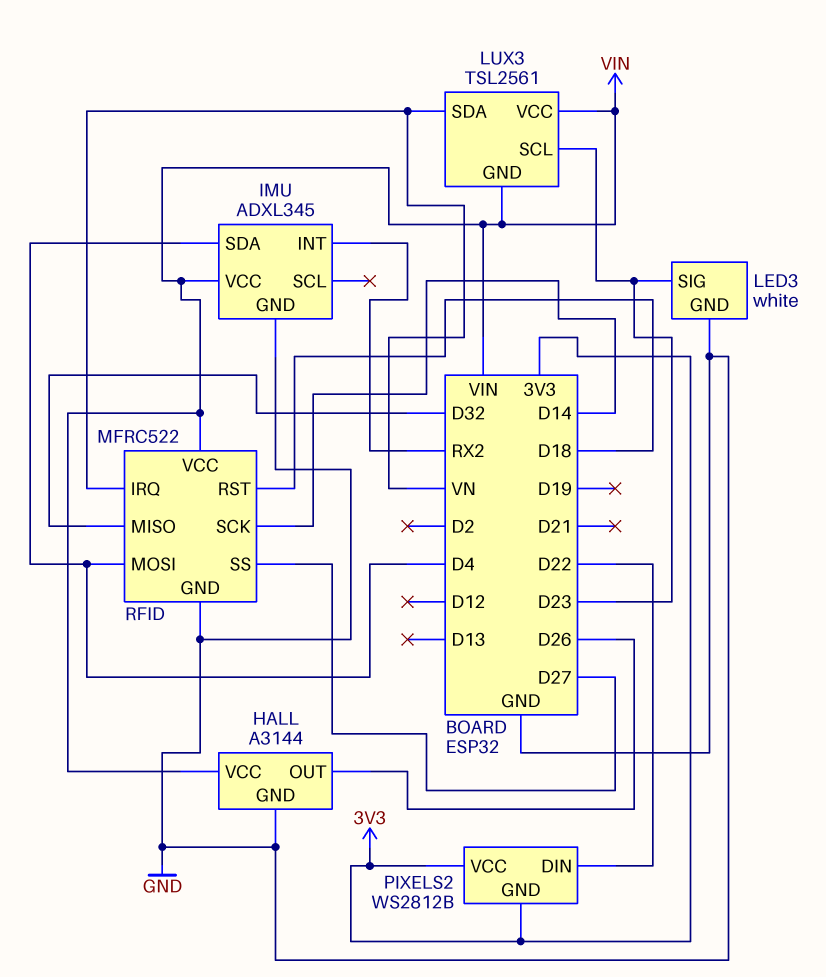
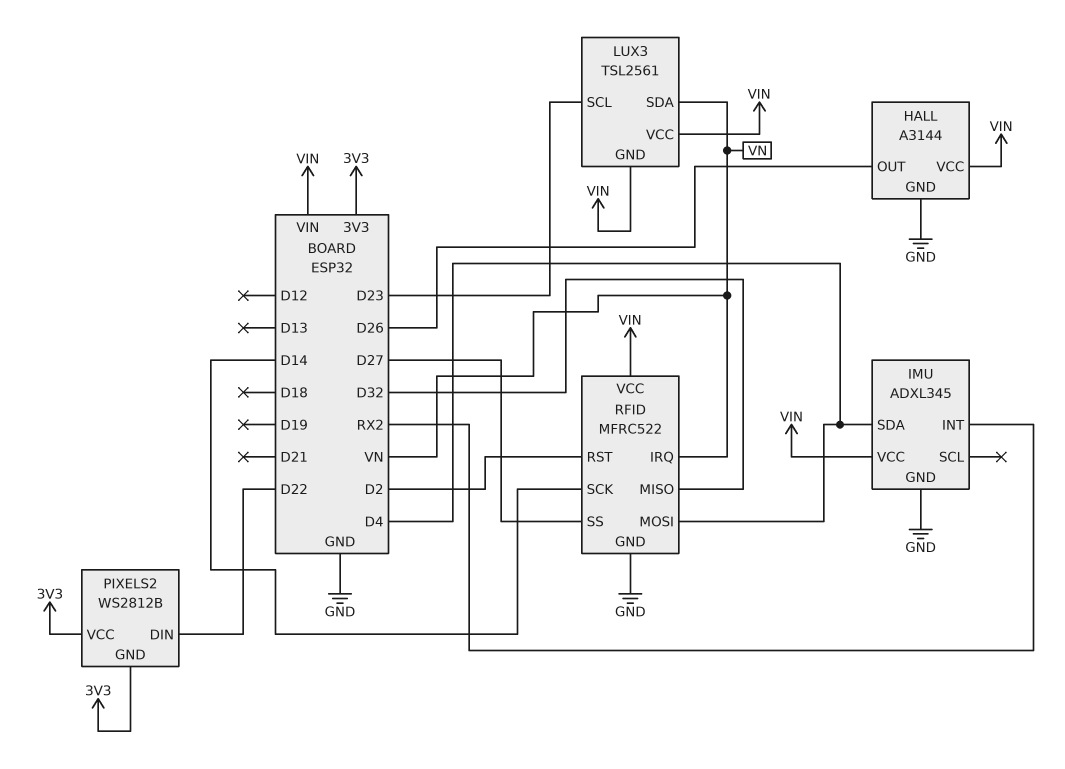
LED3: white -> none
LED3 pin GND: GND -> none
LED3 pin SIG: D23 -> none
RFID pin RST: D18 -> D2

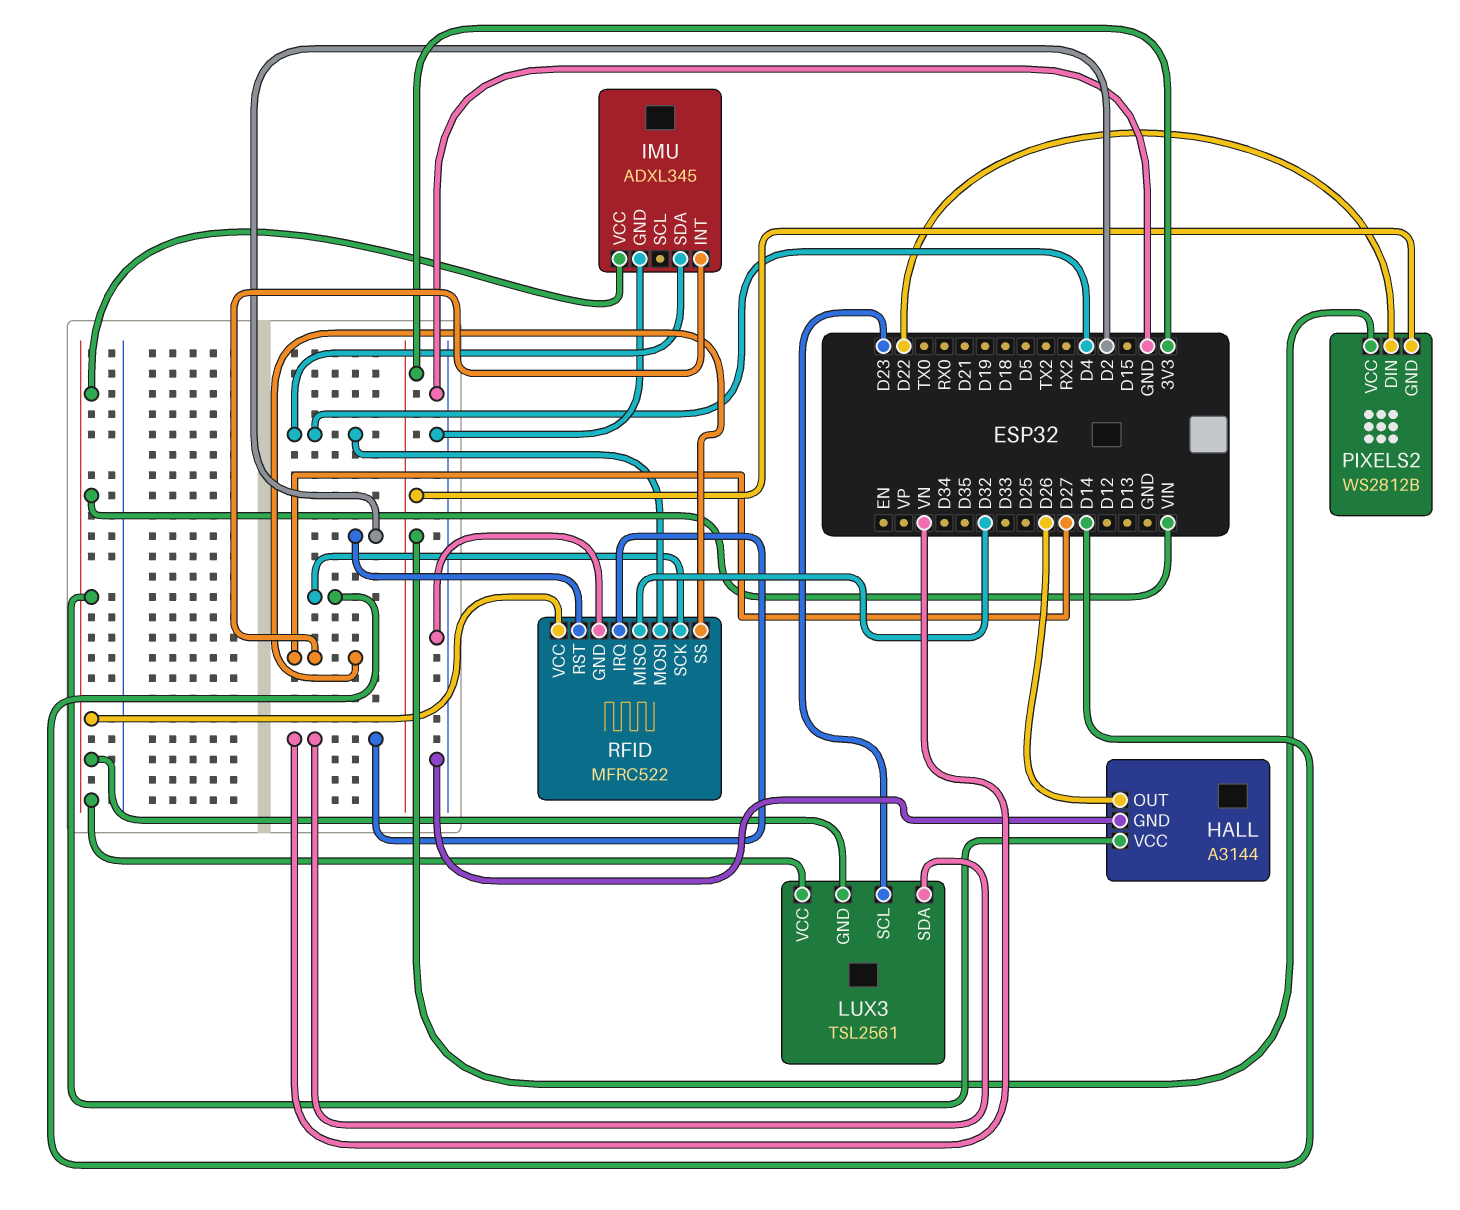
IMU pin INT: RX2 -> D27

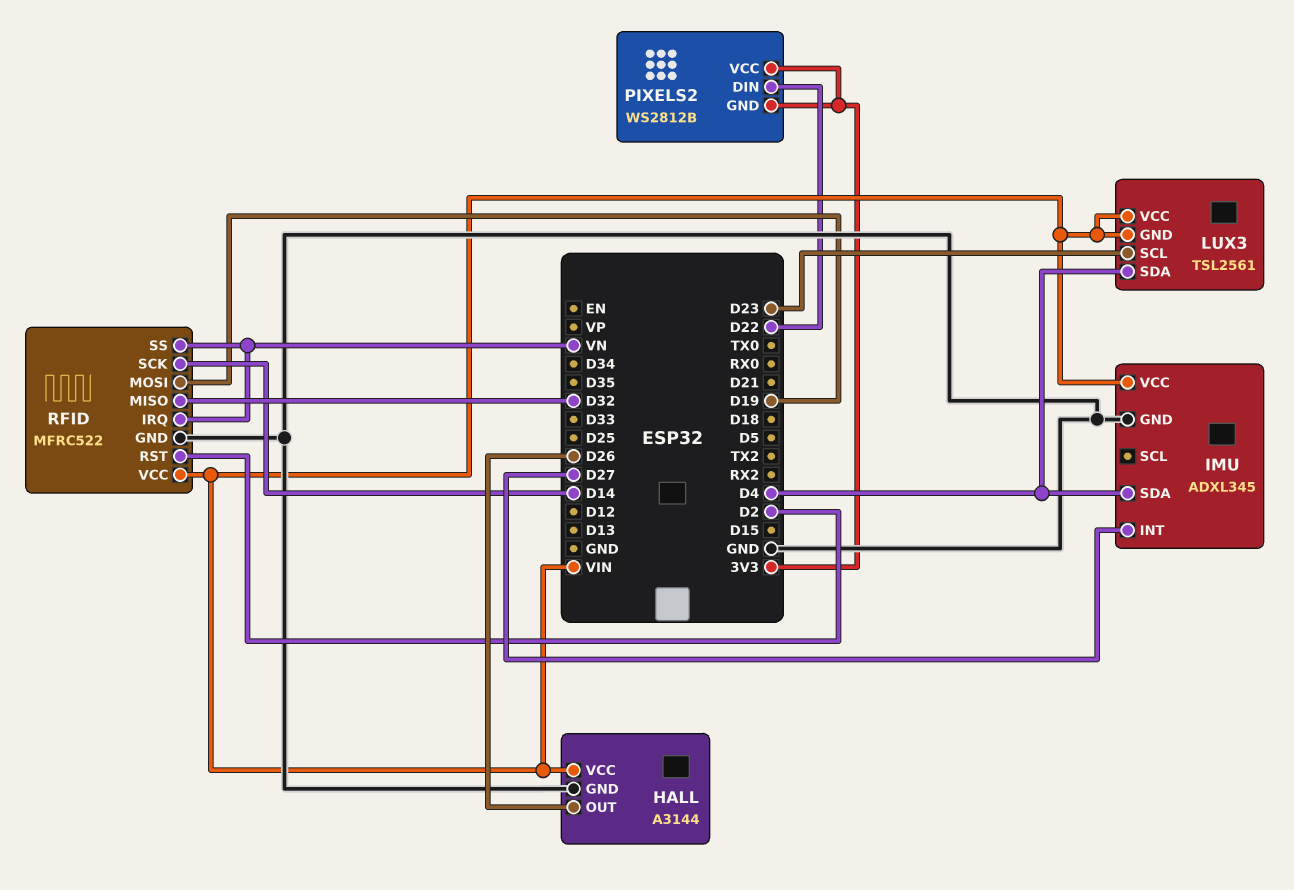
LUX3 pin SDA: VN -> D4
RFID pin MOSI: D4 -> D19
RFID pin SS: D27 -> VN

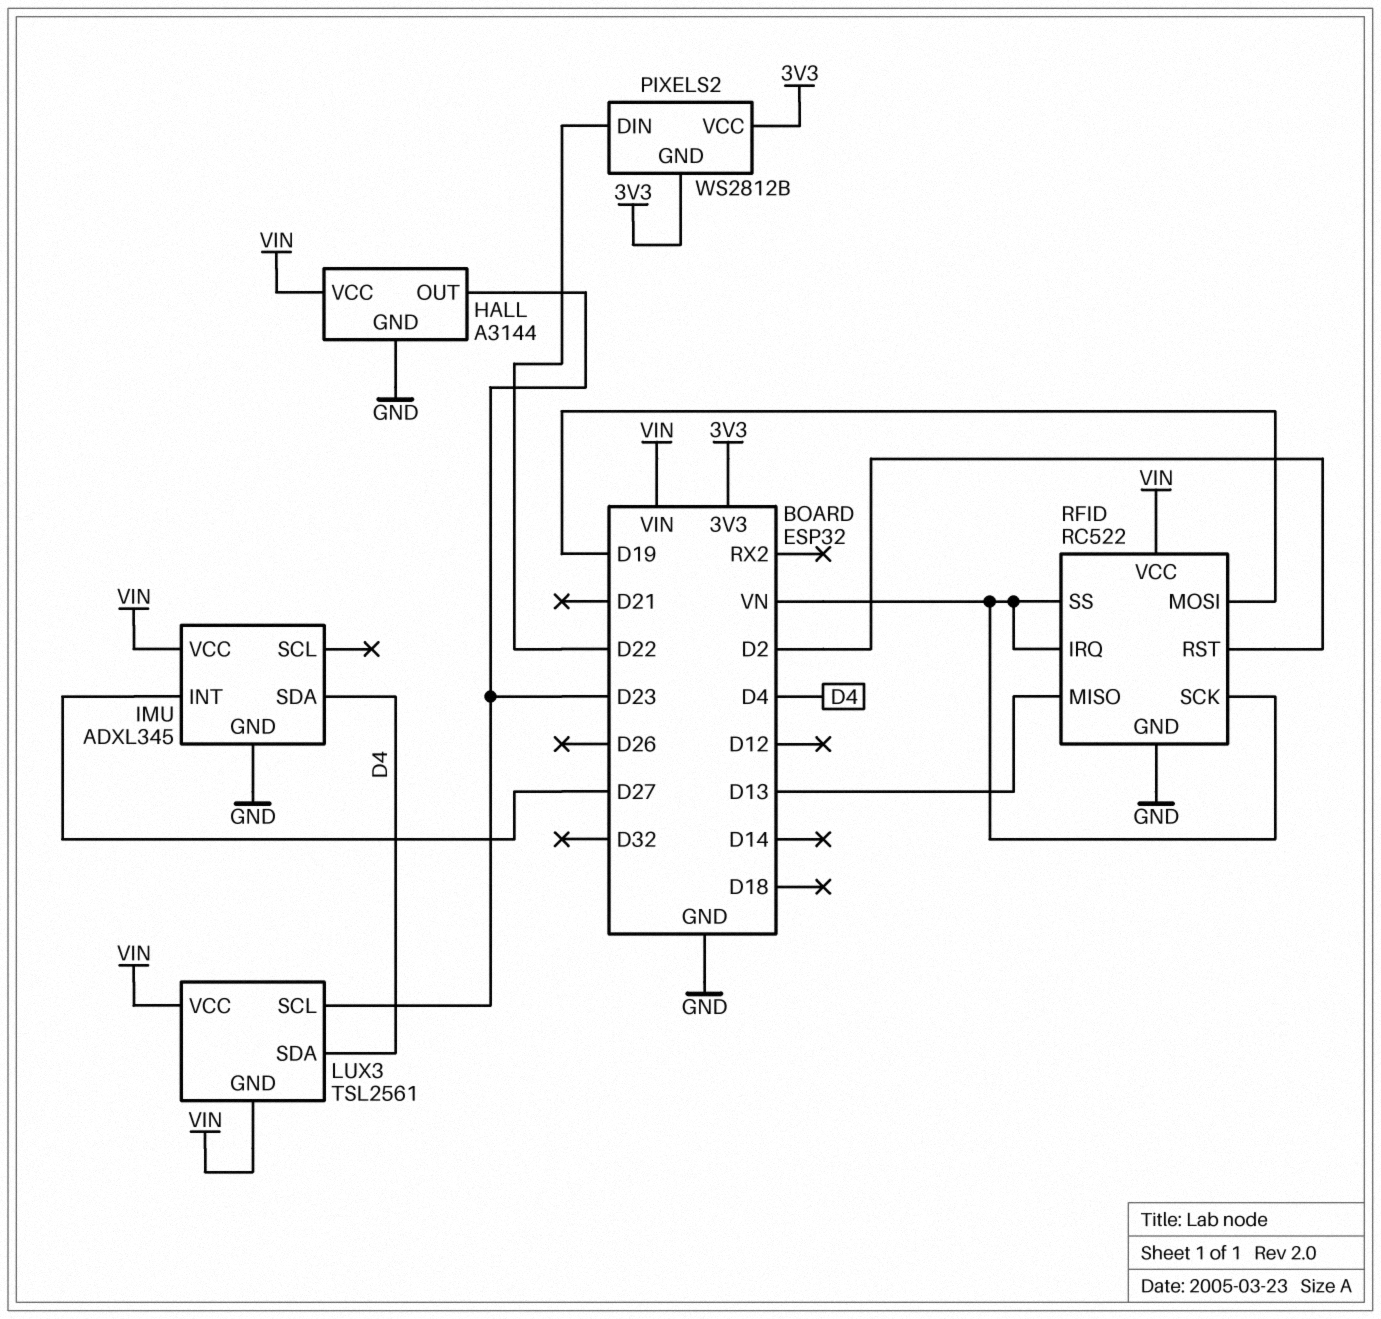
HALL pin OUT: D26 -> D23
RFID: MFRC522 -> RC522
RFID pin MISO: D32 -> D13
RFID pin SCK: D14 -> VN

